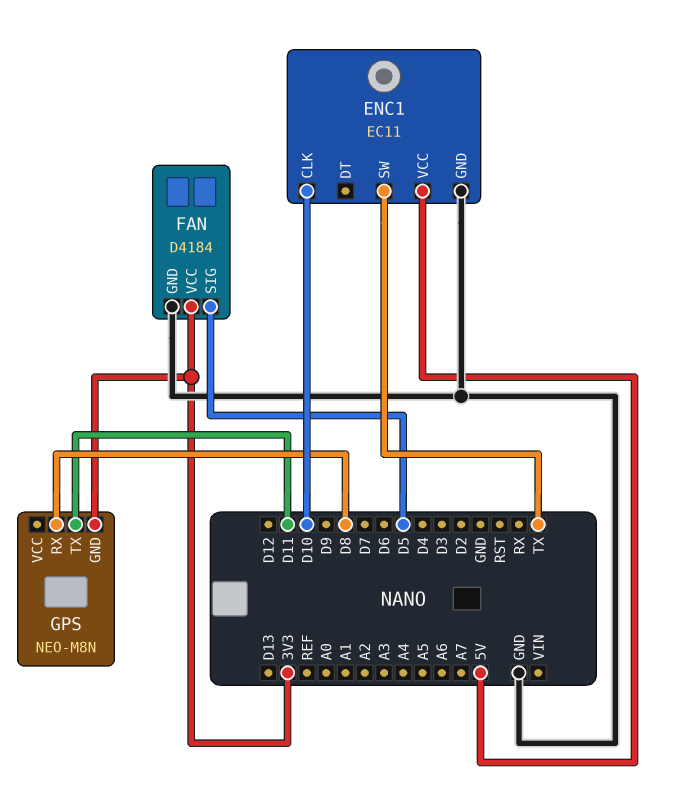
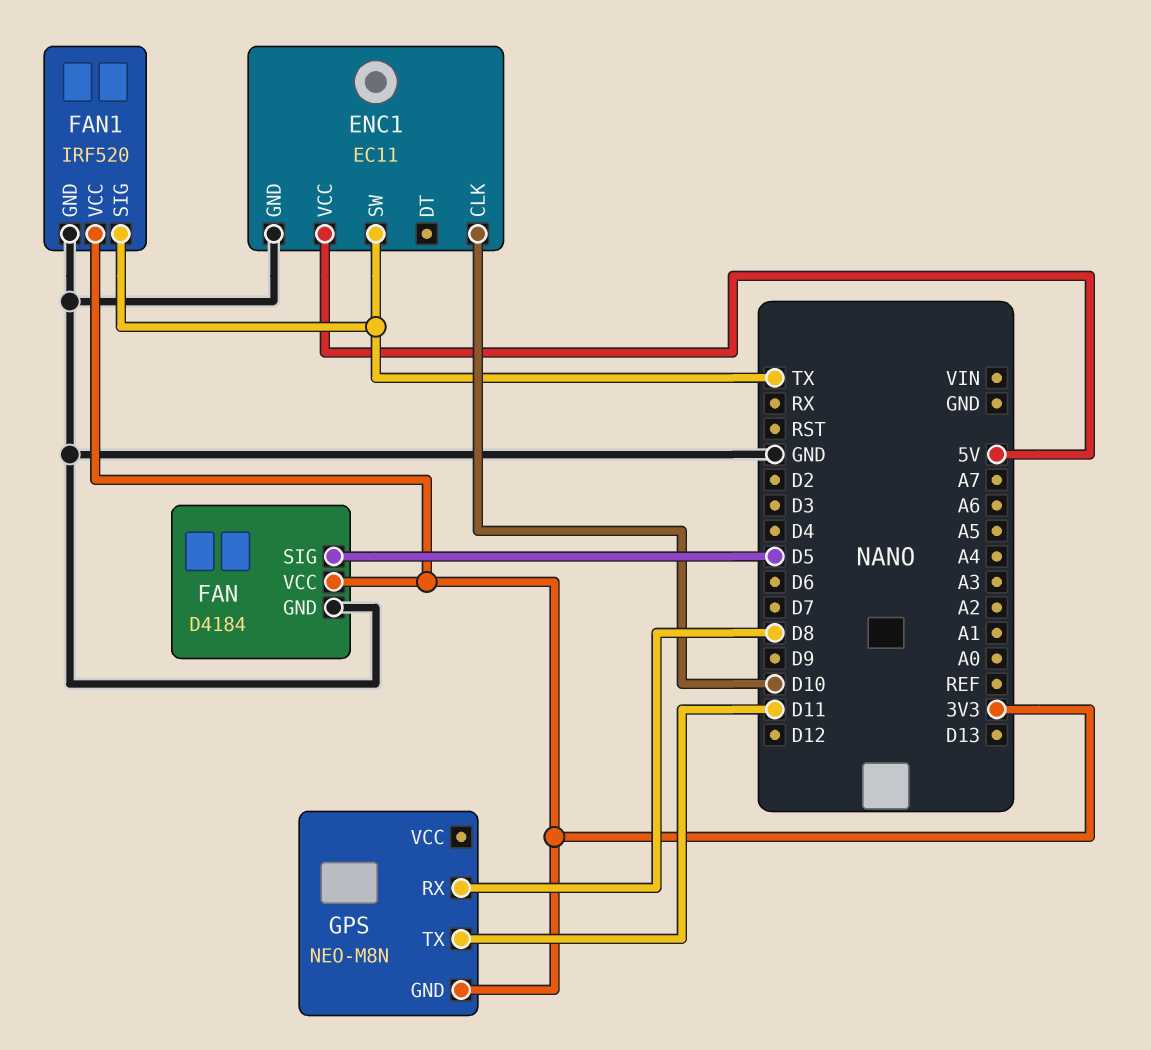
FAN1: none -> IRF520
FAN1 pin GND: none -> GND
FAN1 pin SIG: none -> TX
FAN1 pin VCC: none -> 3V3

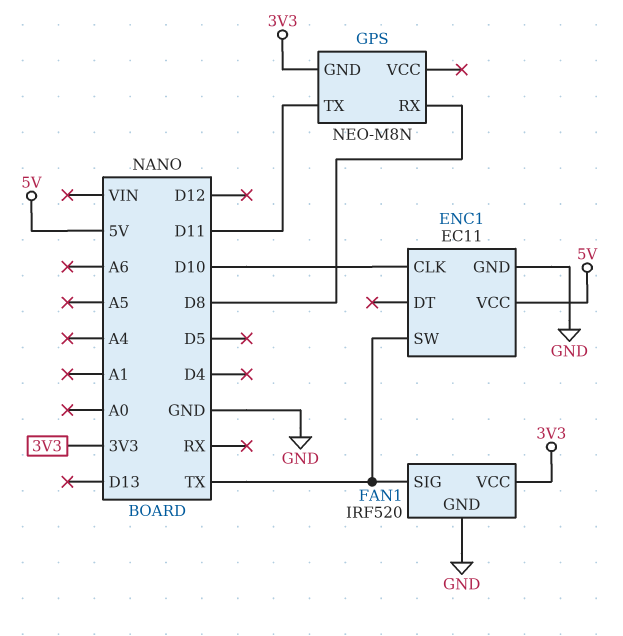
FAN: D4184 -> none
FAN pin GND: GND -> none
FAN pin SIG: D5 -> none
FAN pin VCC: 3V3 -> none

